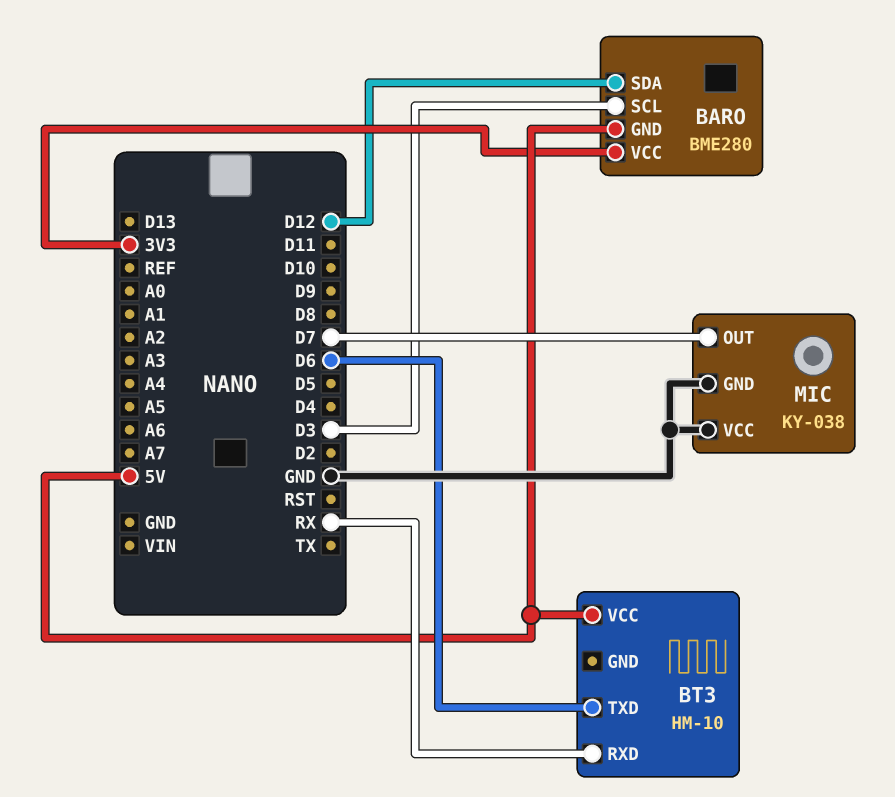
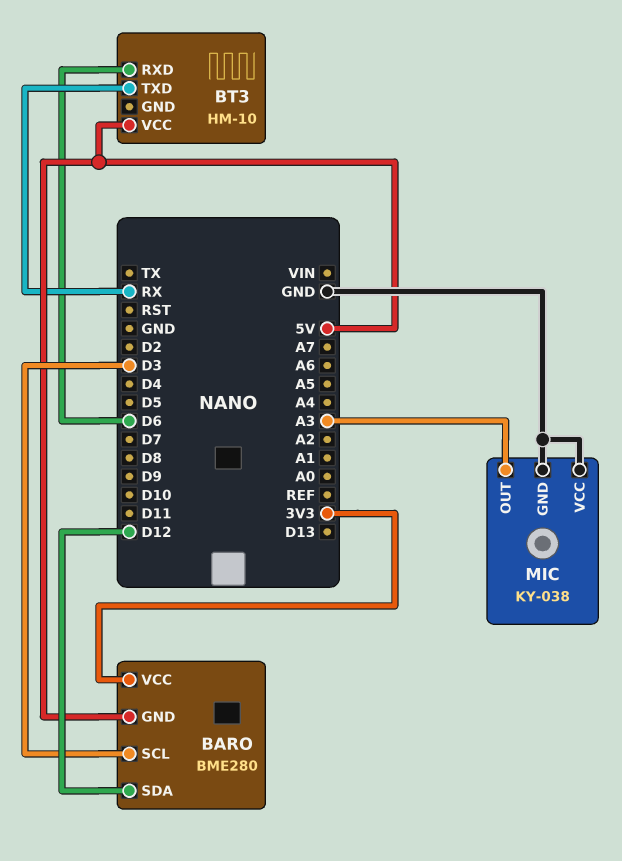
BT3 pin RXD: RX -> D6
BT3 pin TXD: D6 -> RX
MIC pin OUT: D7 -> A3

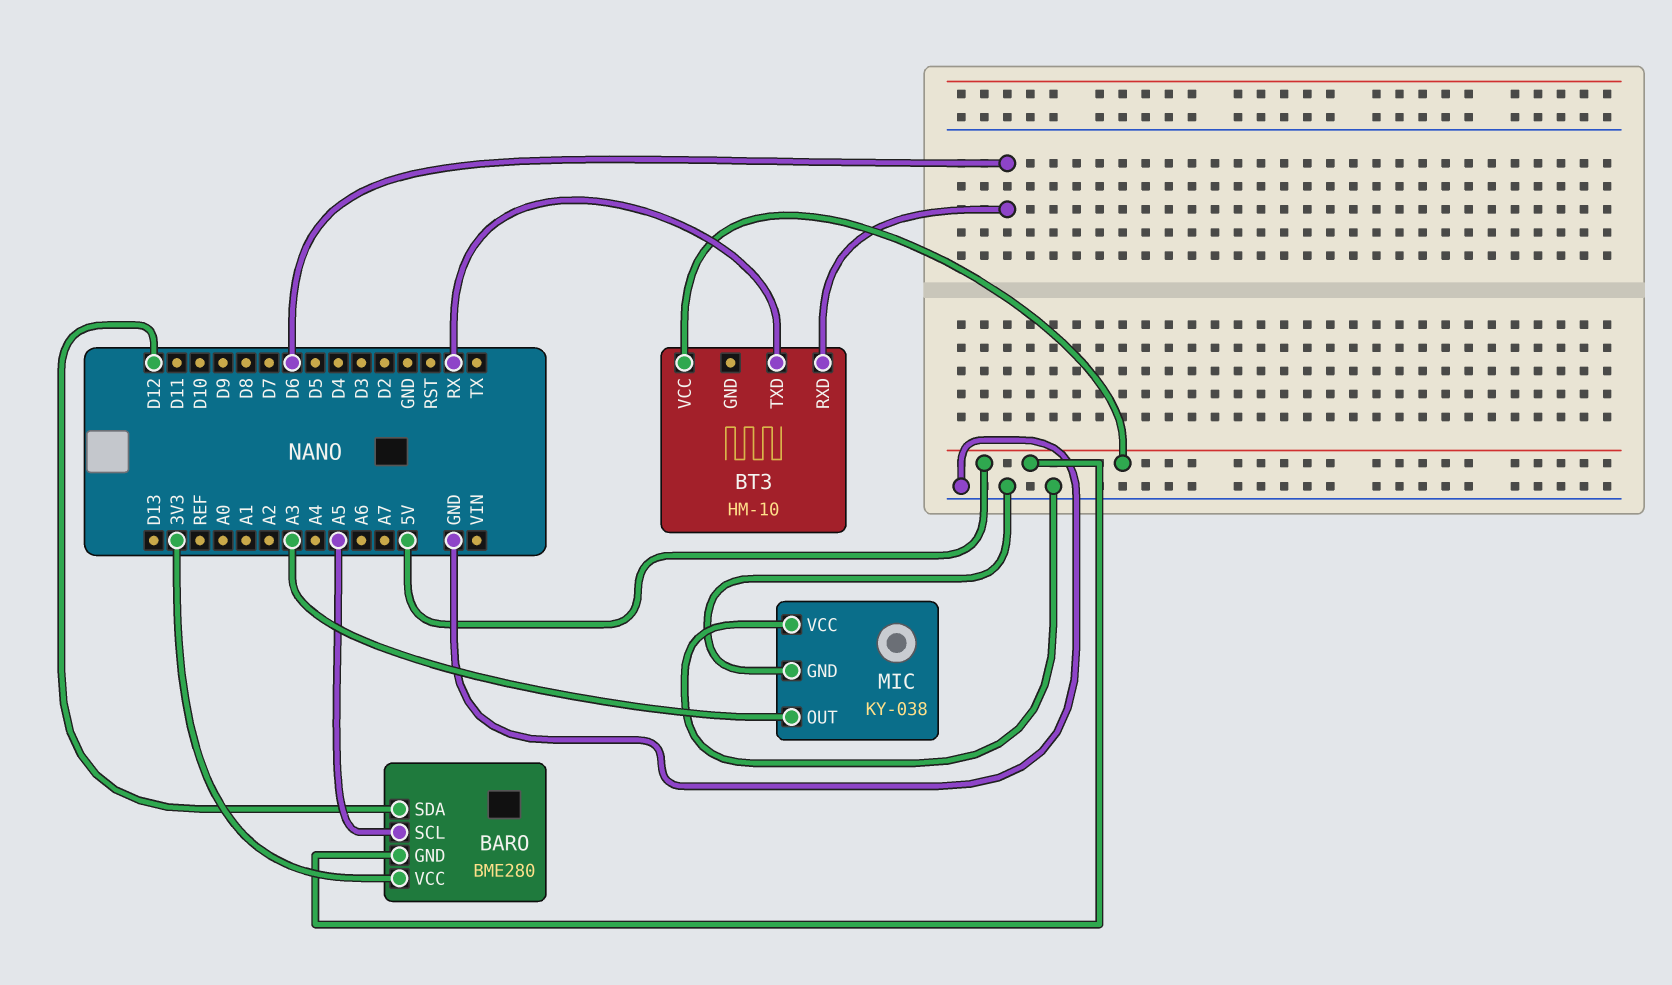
BARO pin SCL: D3 -> A5

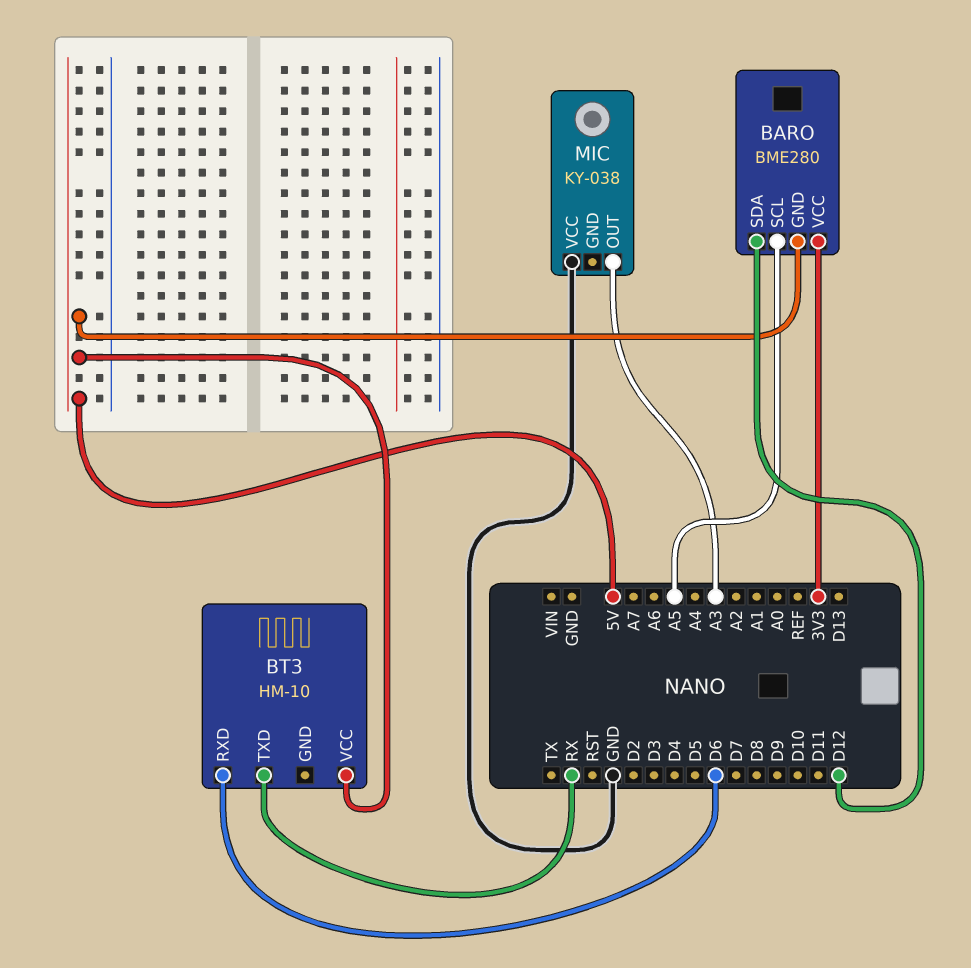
MIC pin GND: GND -> none

